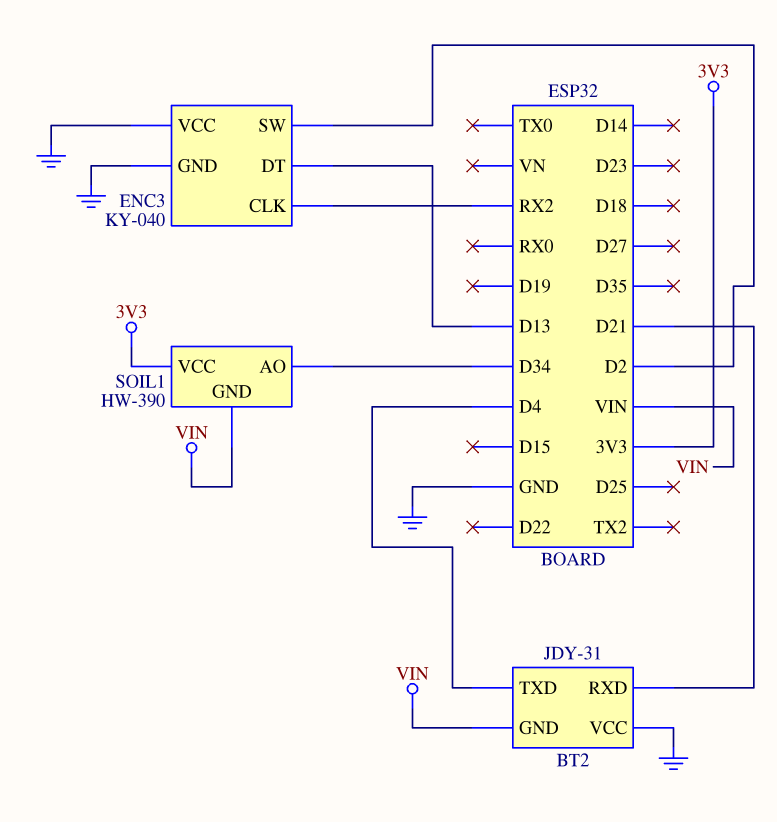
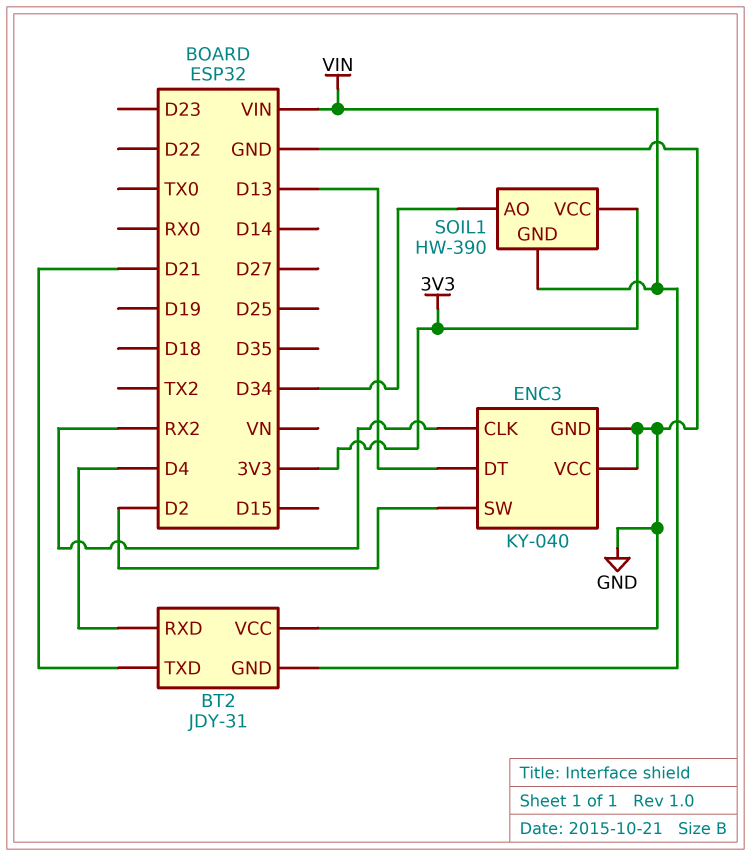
BT2 pin RXD: D21 -> D4
BT2 pin TXD: D4 -> D21

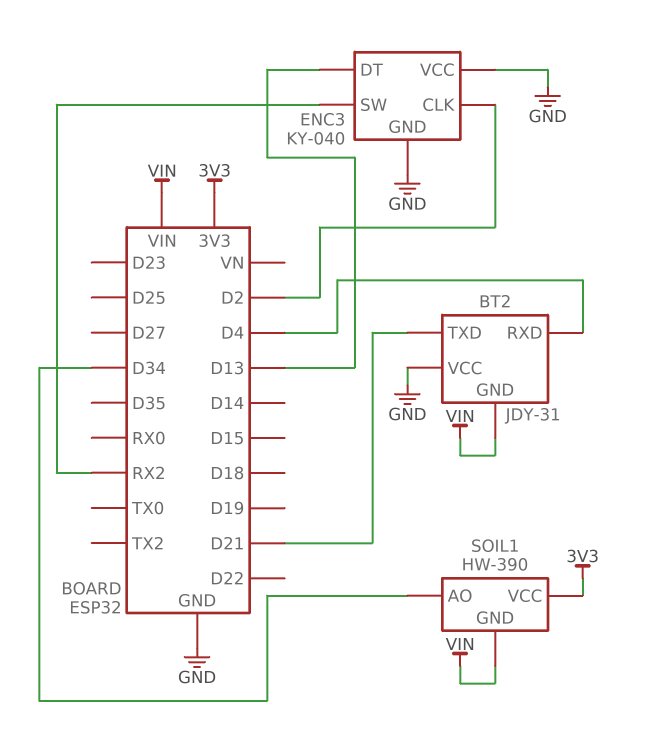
ENC3 pin CLK: RX2 -> D2
ENC3 pin SW: D2 -> RX2

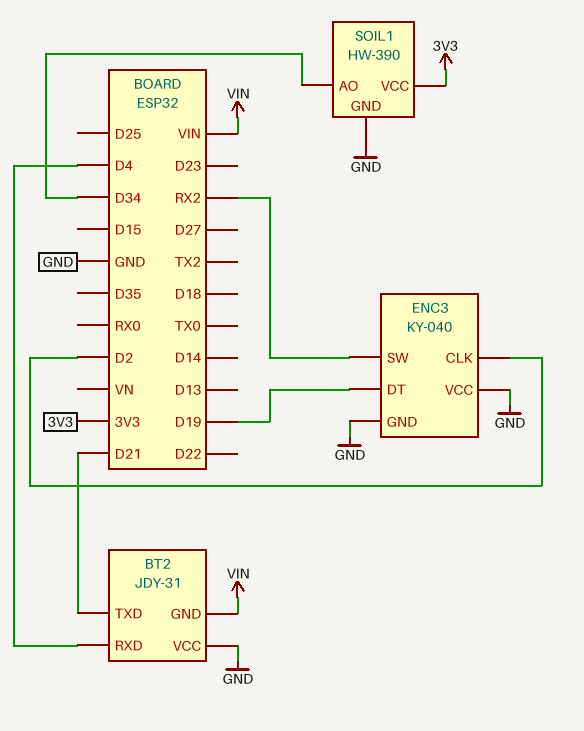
ENC3 pin DT: D13 -> D19
SOIL1 pin GND: VIN -> GND

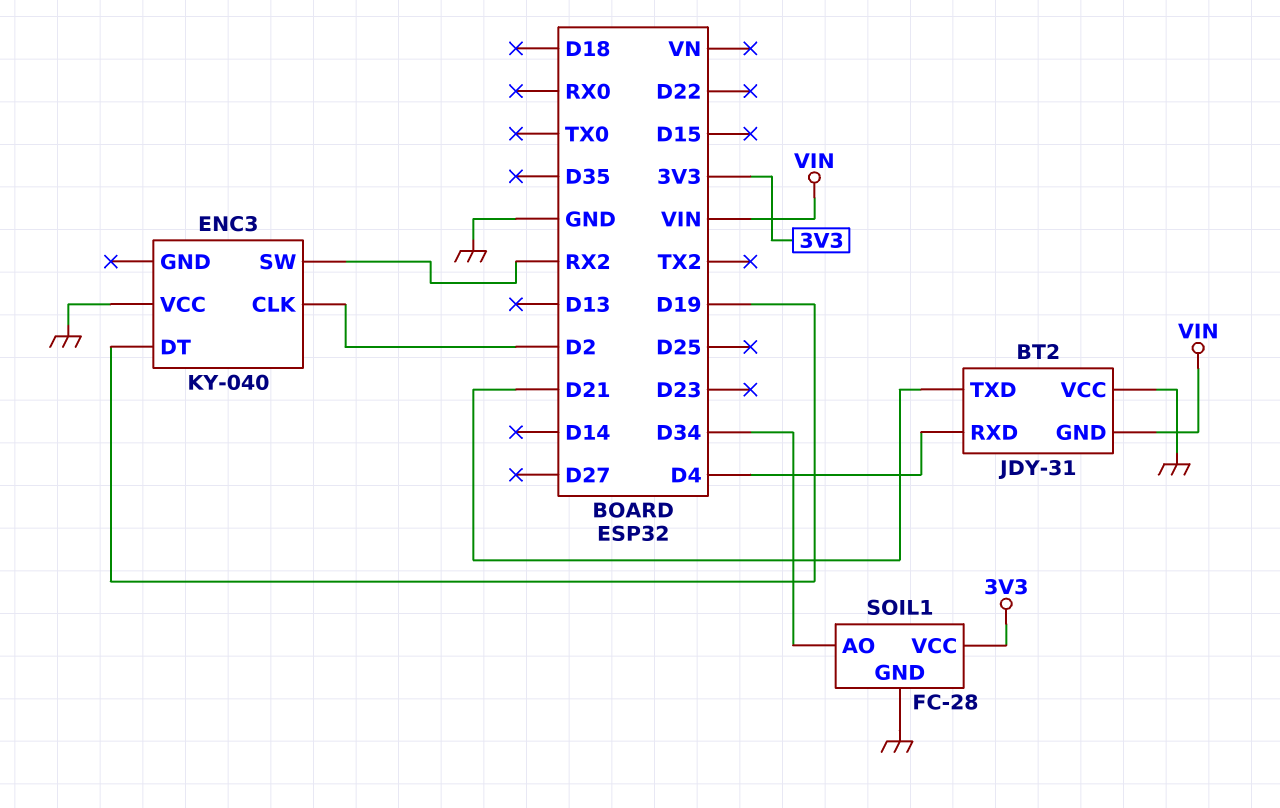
ENC3 pin GND: GND -> none
SOIL1: HW-390 -> FC-28

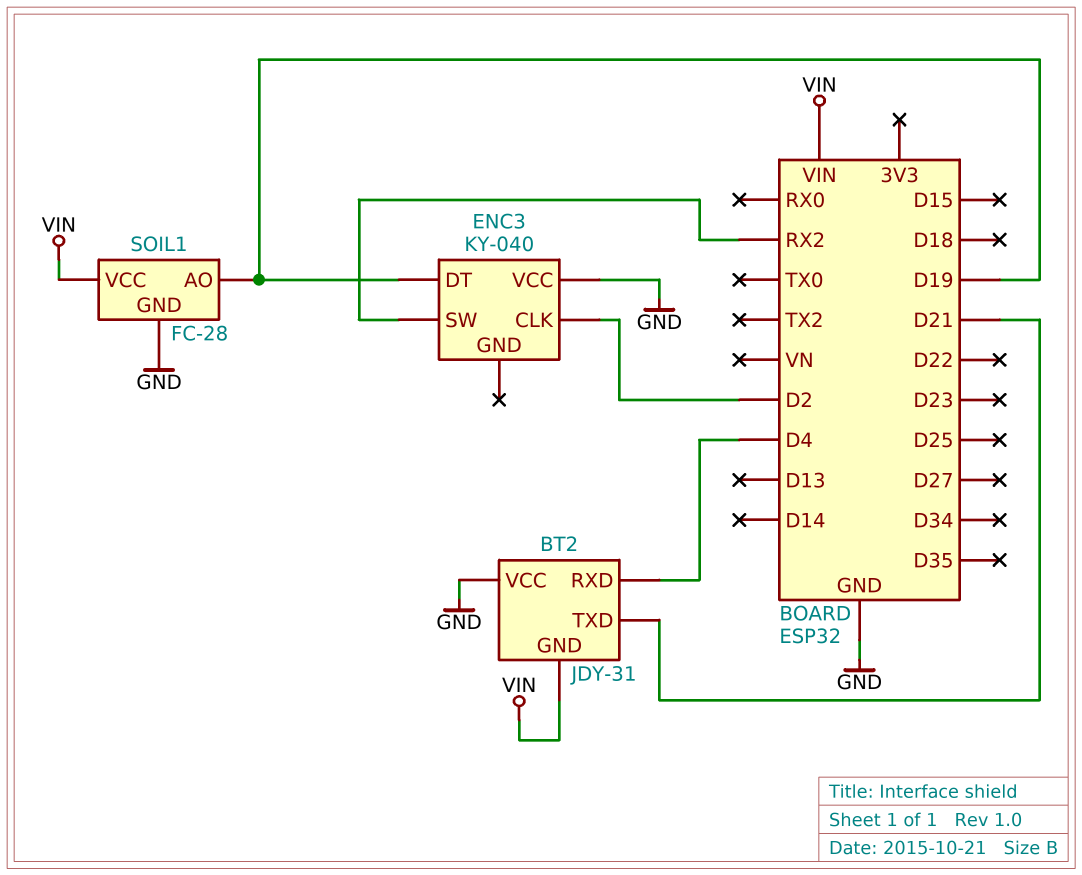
SOIL1 pin AO: D34 -> D19
SOIL1 pin VCC: 3V3 -> VIN

